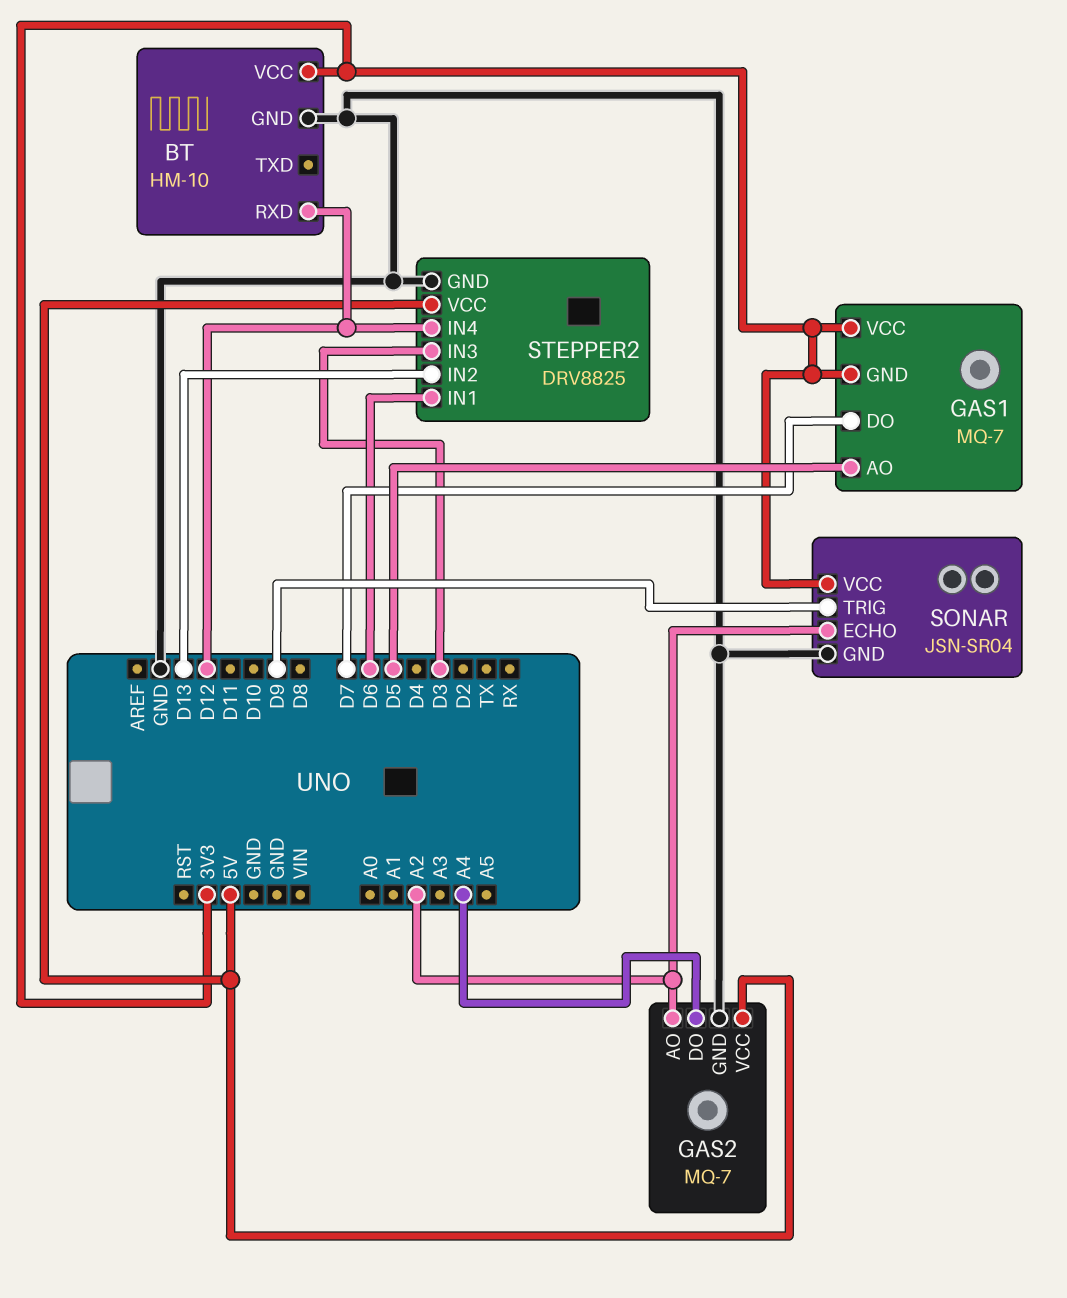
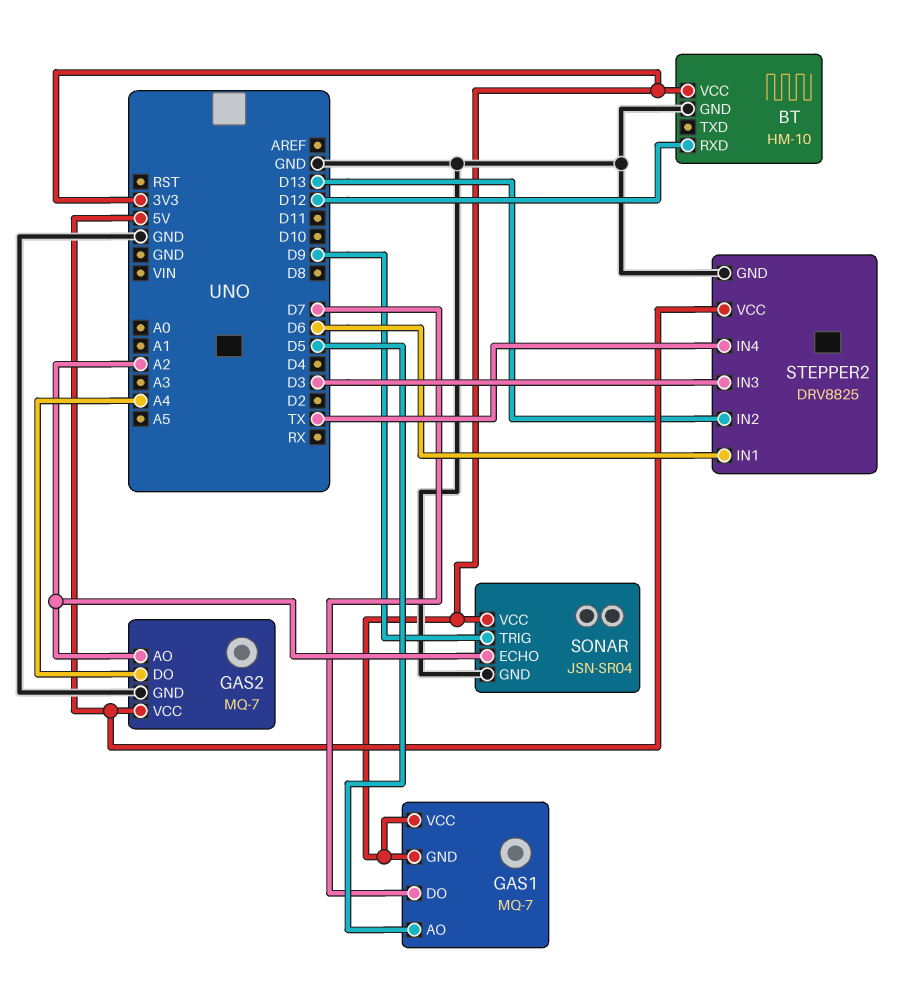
STEPPER2 pin IN4: D12 -> TX

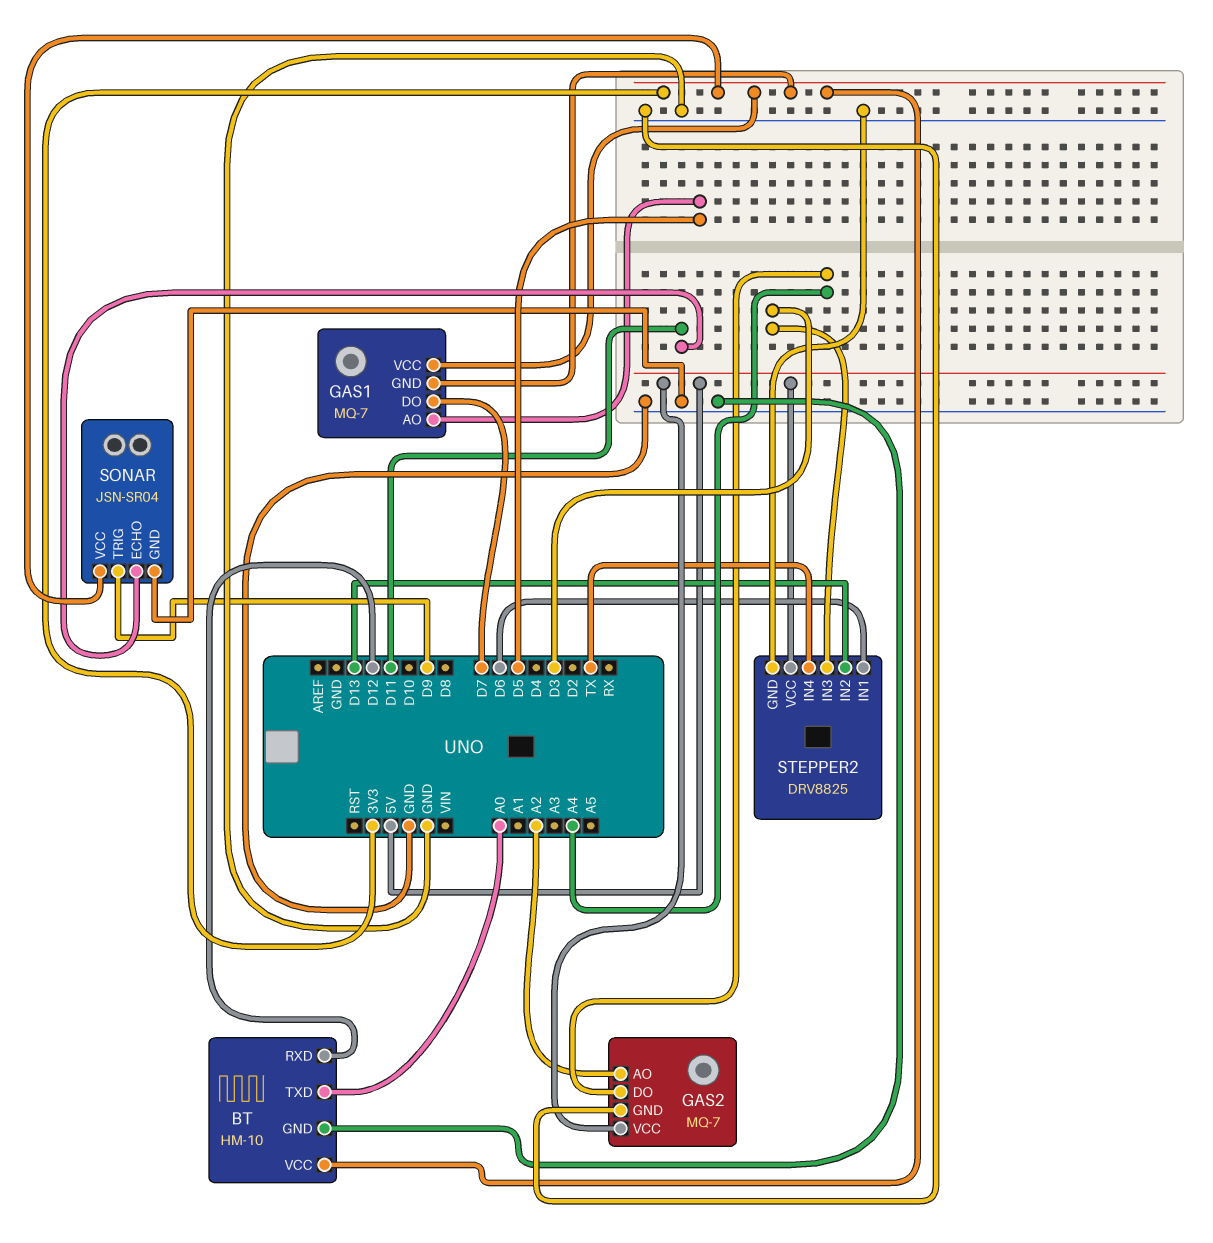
BT pin TXD: none -> A0
SONAR pin ECHO: A2 -> D11

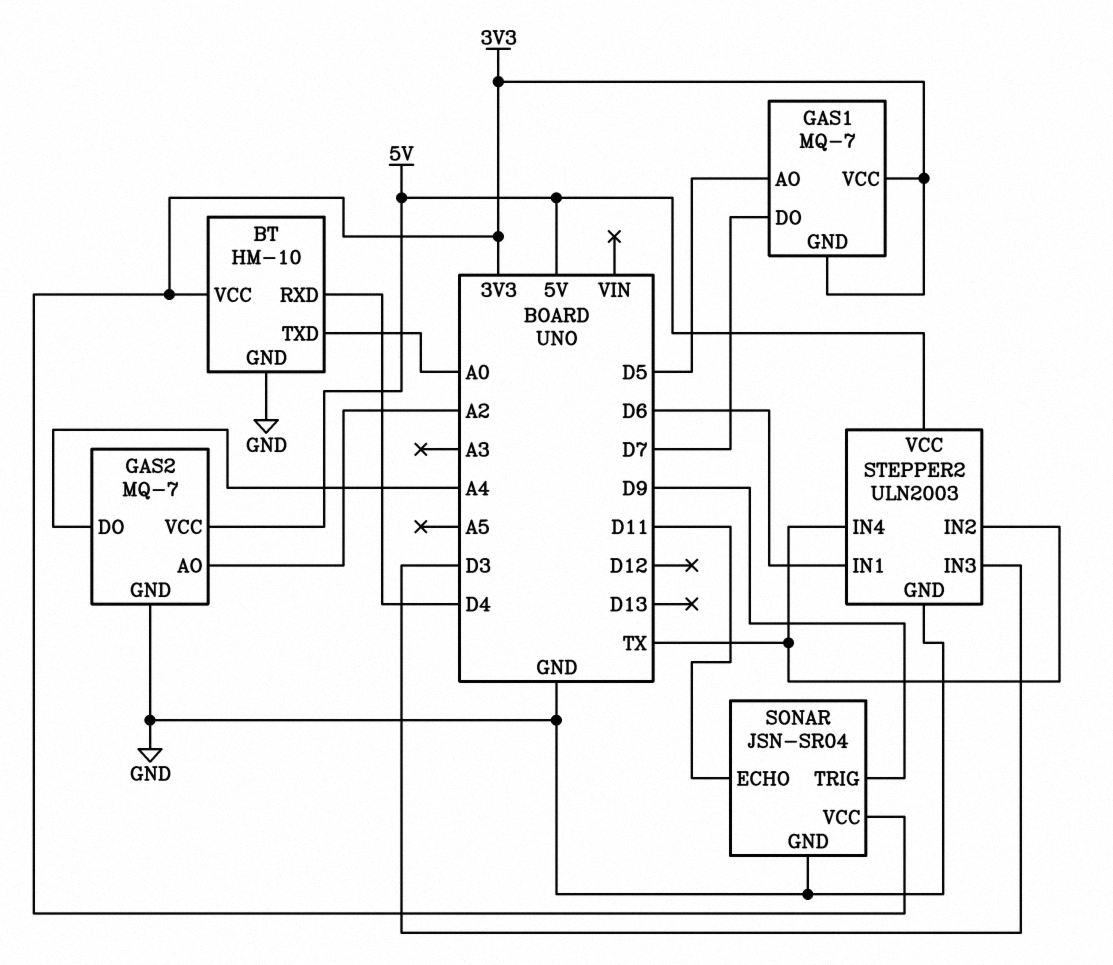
BT pin RXD: D12 -> D4
STEPPER2: DRV8825 -> ULN2003
STEPPER2 pin IN2: D13 -> TX

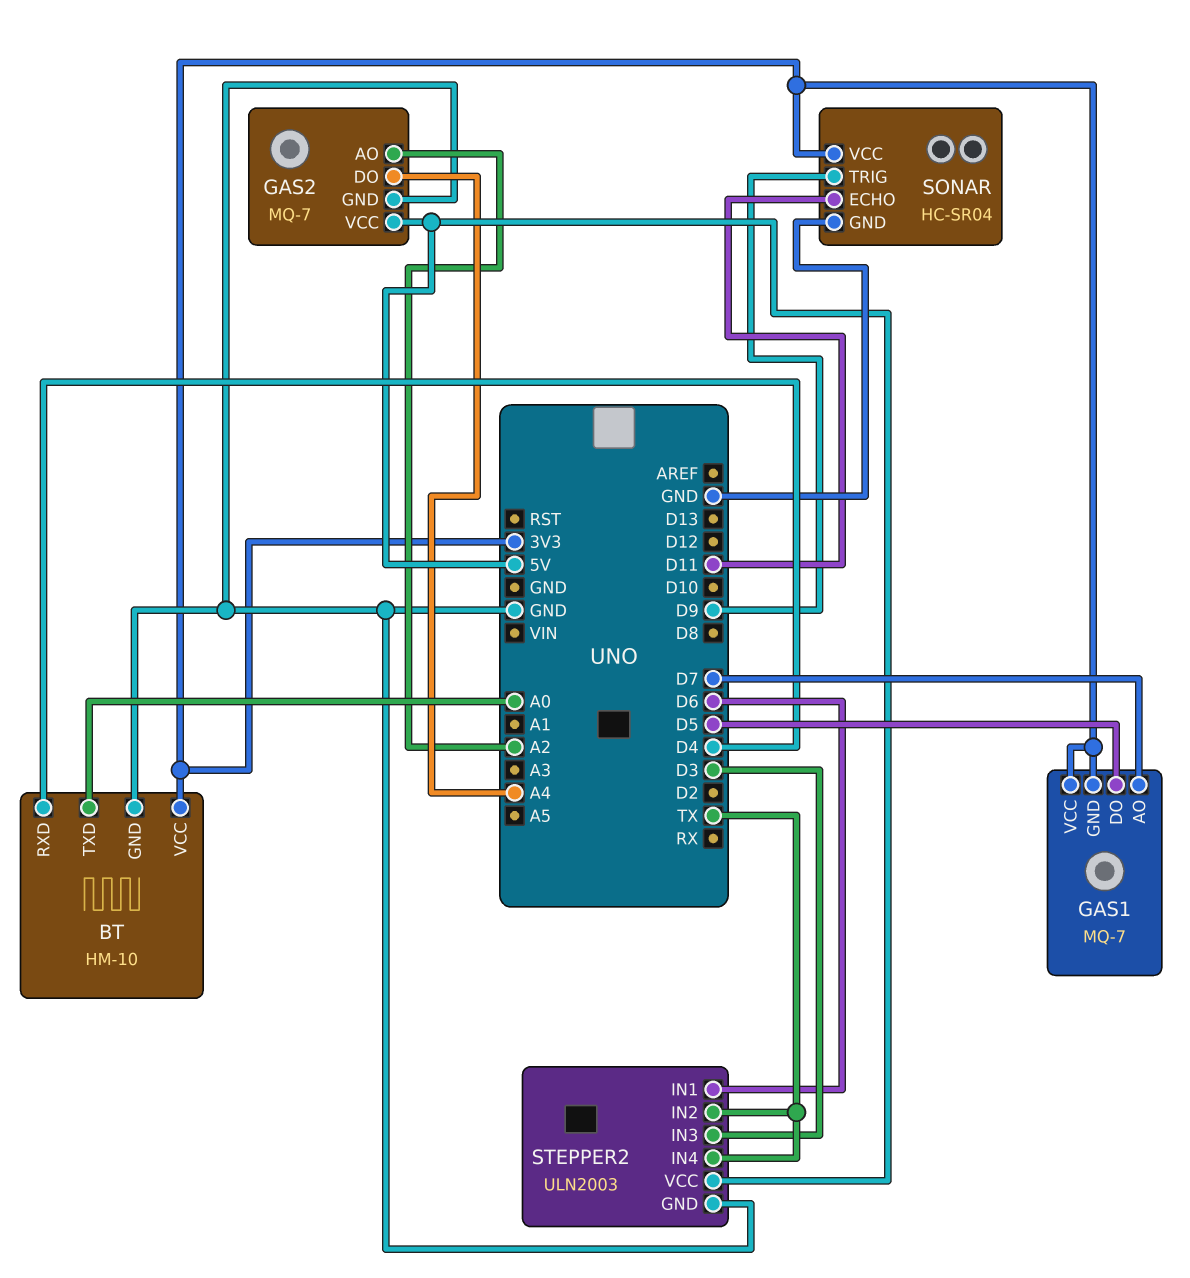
GAS1 pin AO: D5 -> D7
GAS1 pin DO: D7 -> D5
SONAR: JSN-SR04 -> HC-SR04

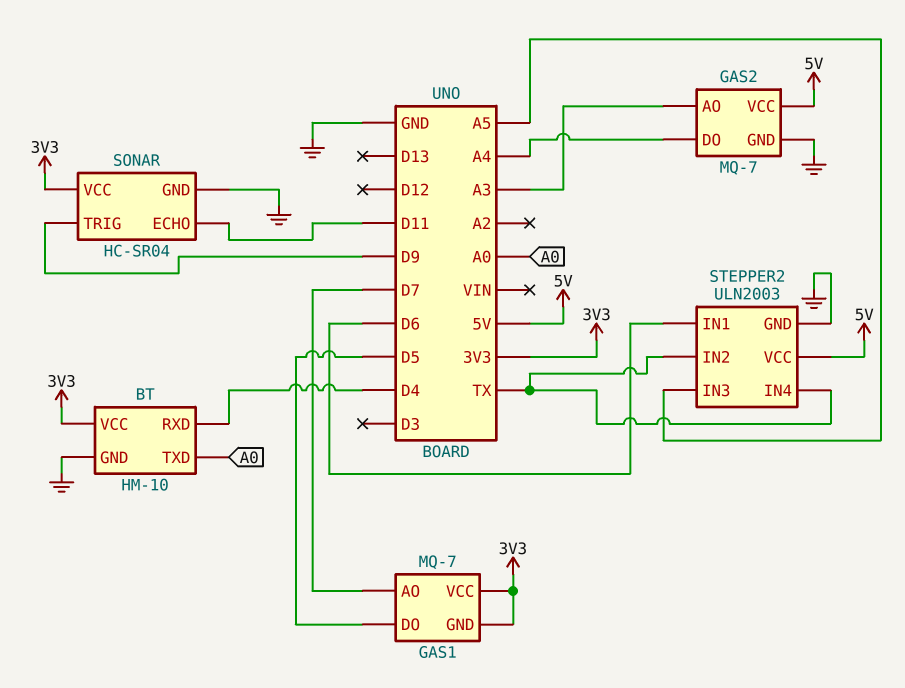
GAS2 pin AO: A2 -> A3
STEPPER2 pin IN3: D3 -> A5

